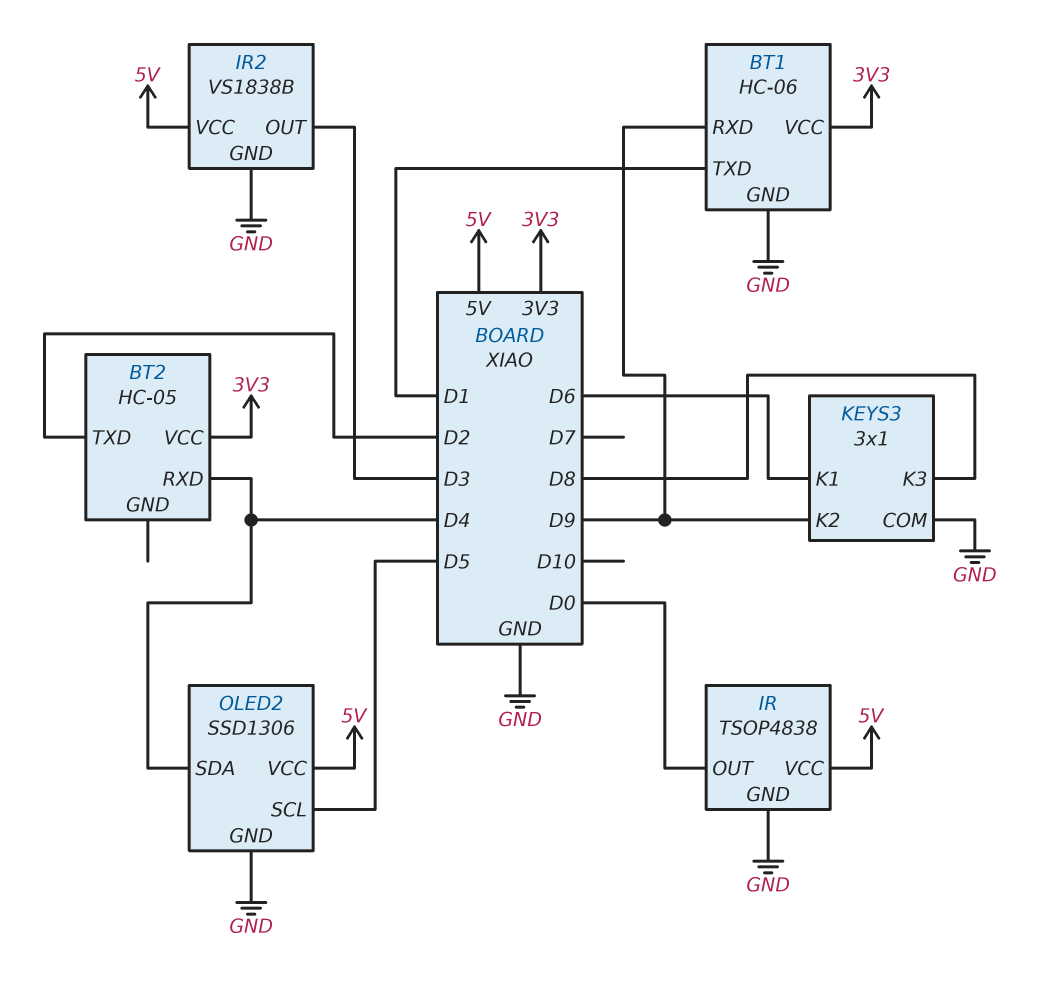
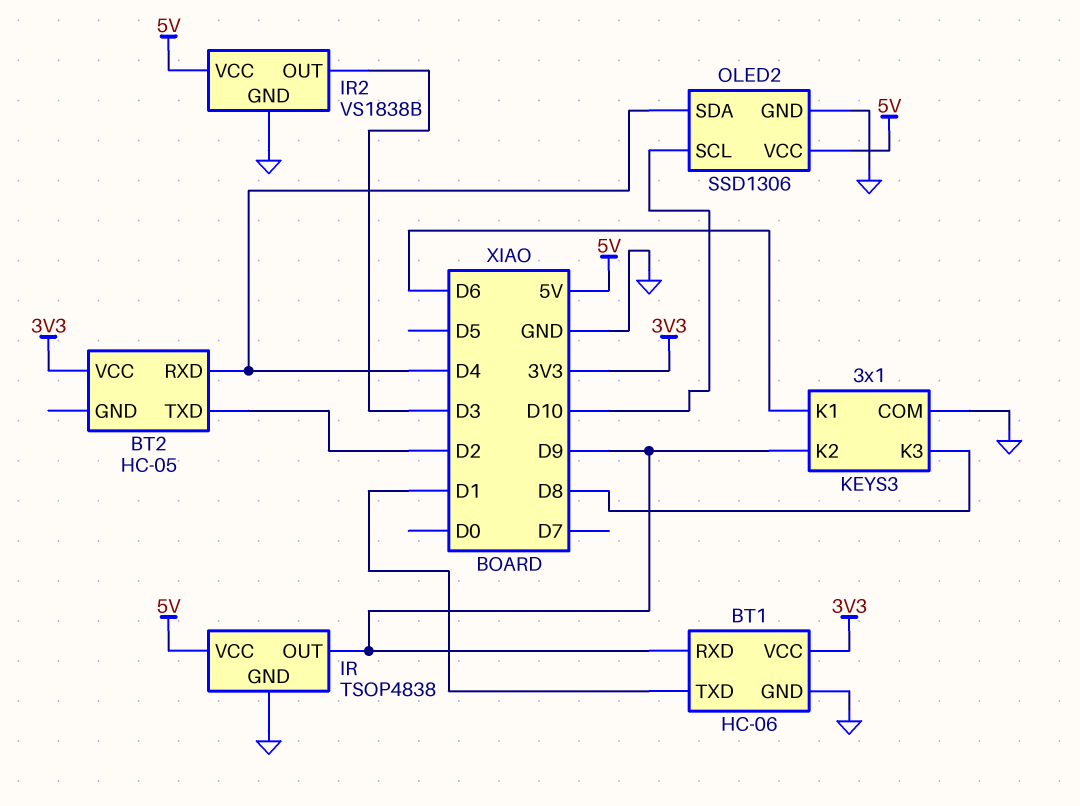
IR pin OUT: D0 -> D9
OLED2 pin SCL: D5 -> D10

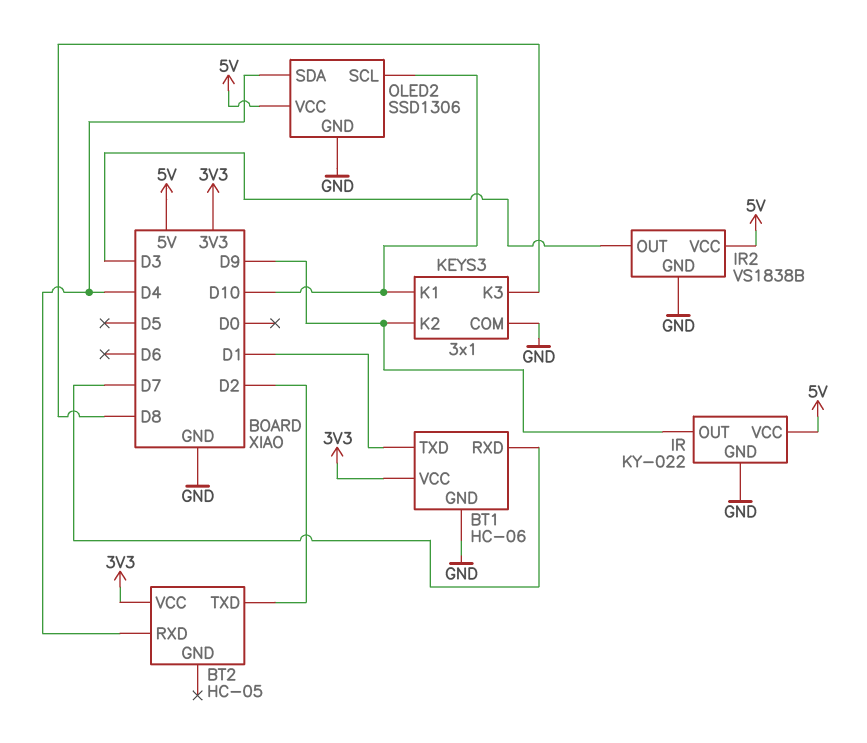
BT1 pin RXD: D9 -> D7
IR: TSOP4838 -> KY-022
KEYS3 pin K1: D6 -> D10

